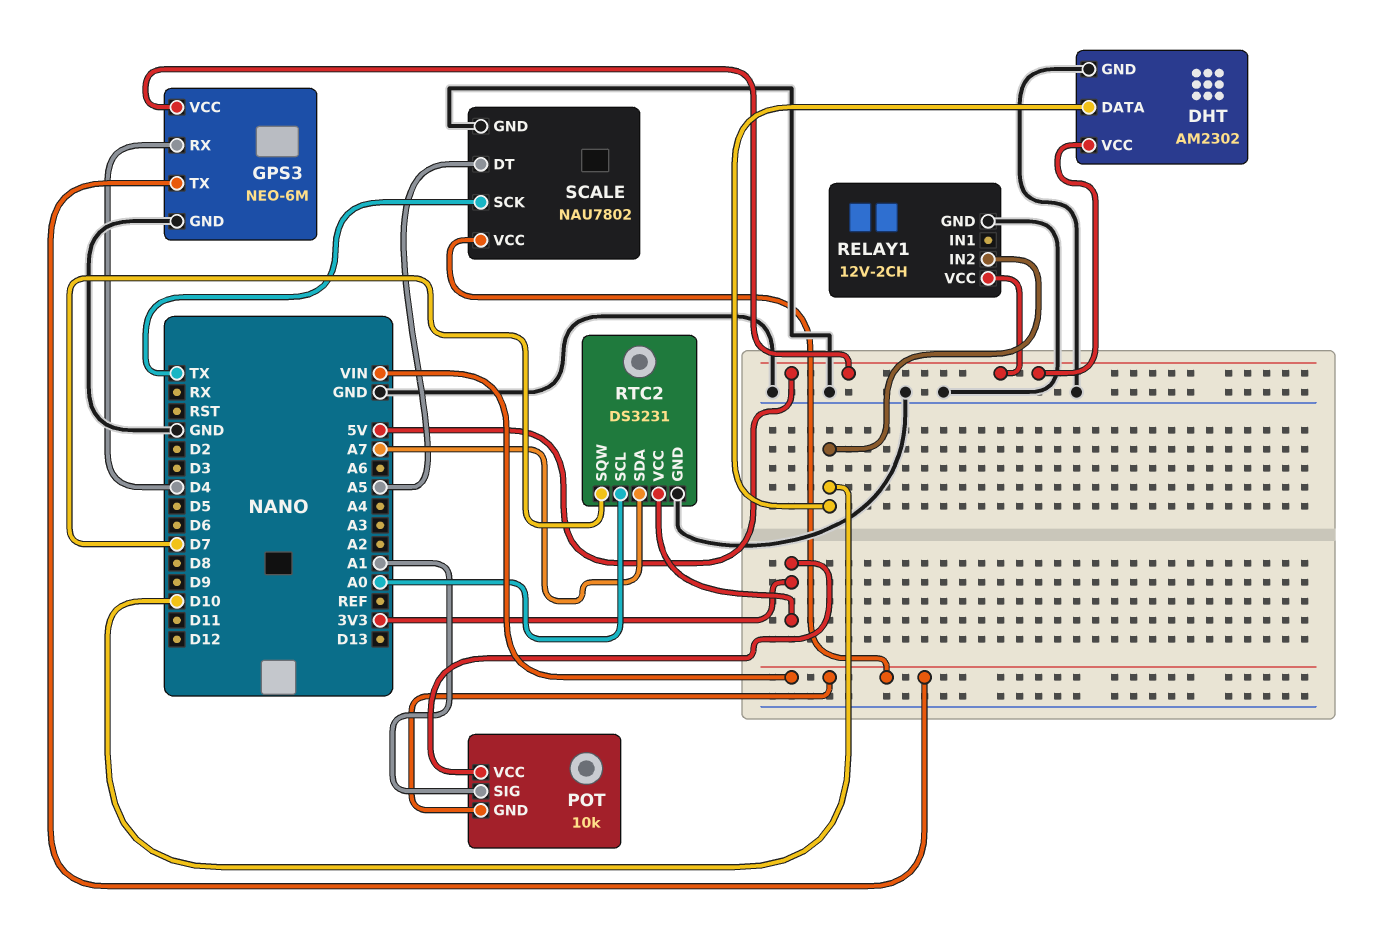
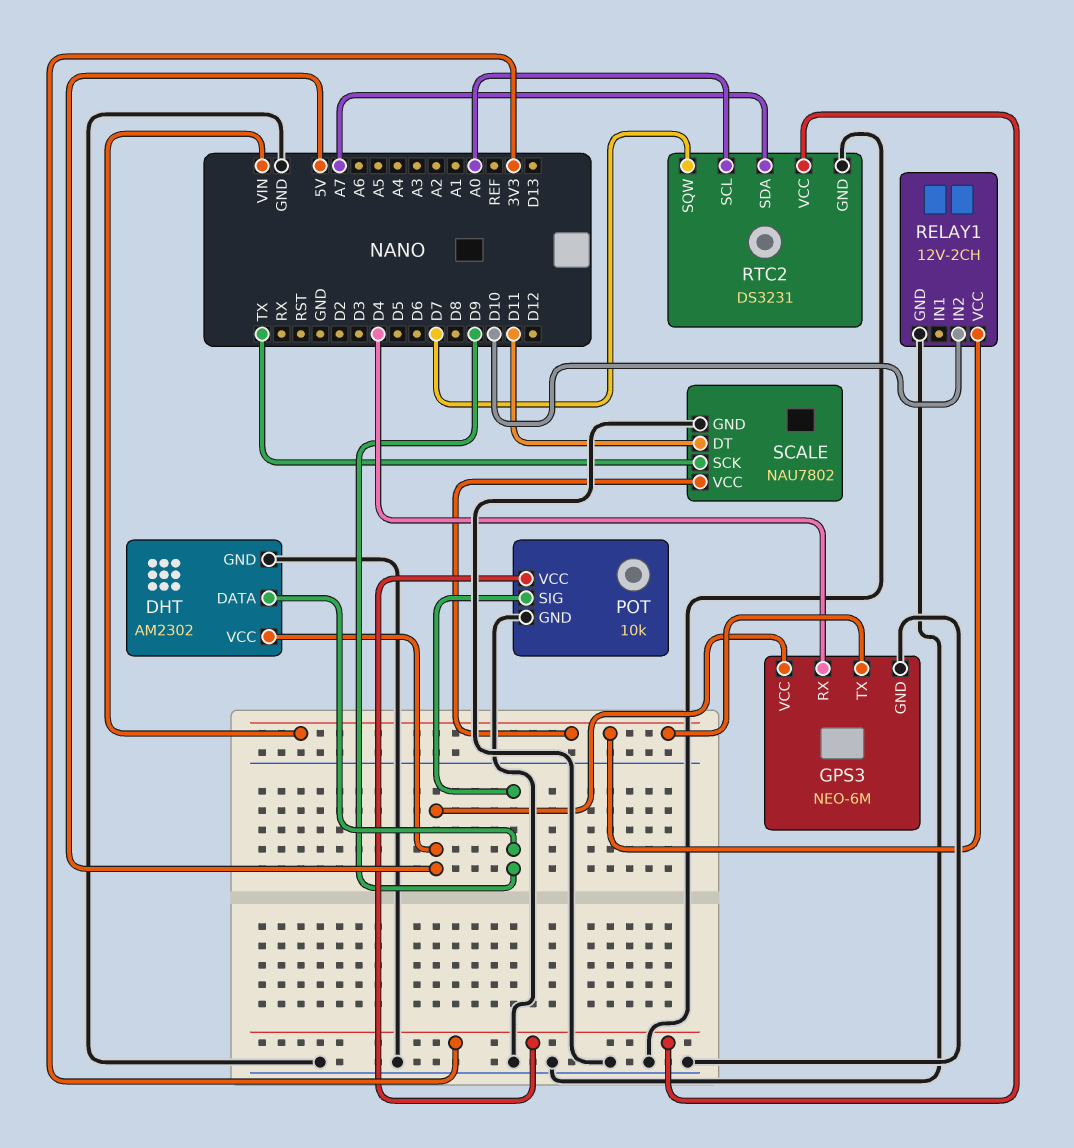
DHT pin DATA: D10 -> D9
POT pin GND: VIN -> GND
POT pin SIG: A1 -> D9
RELAY1 pin VCC: 5V -> VIN
SCALE pin DT: A5 -> D11

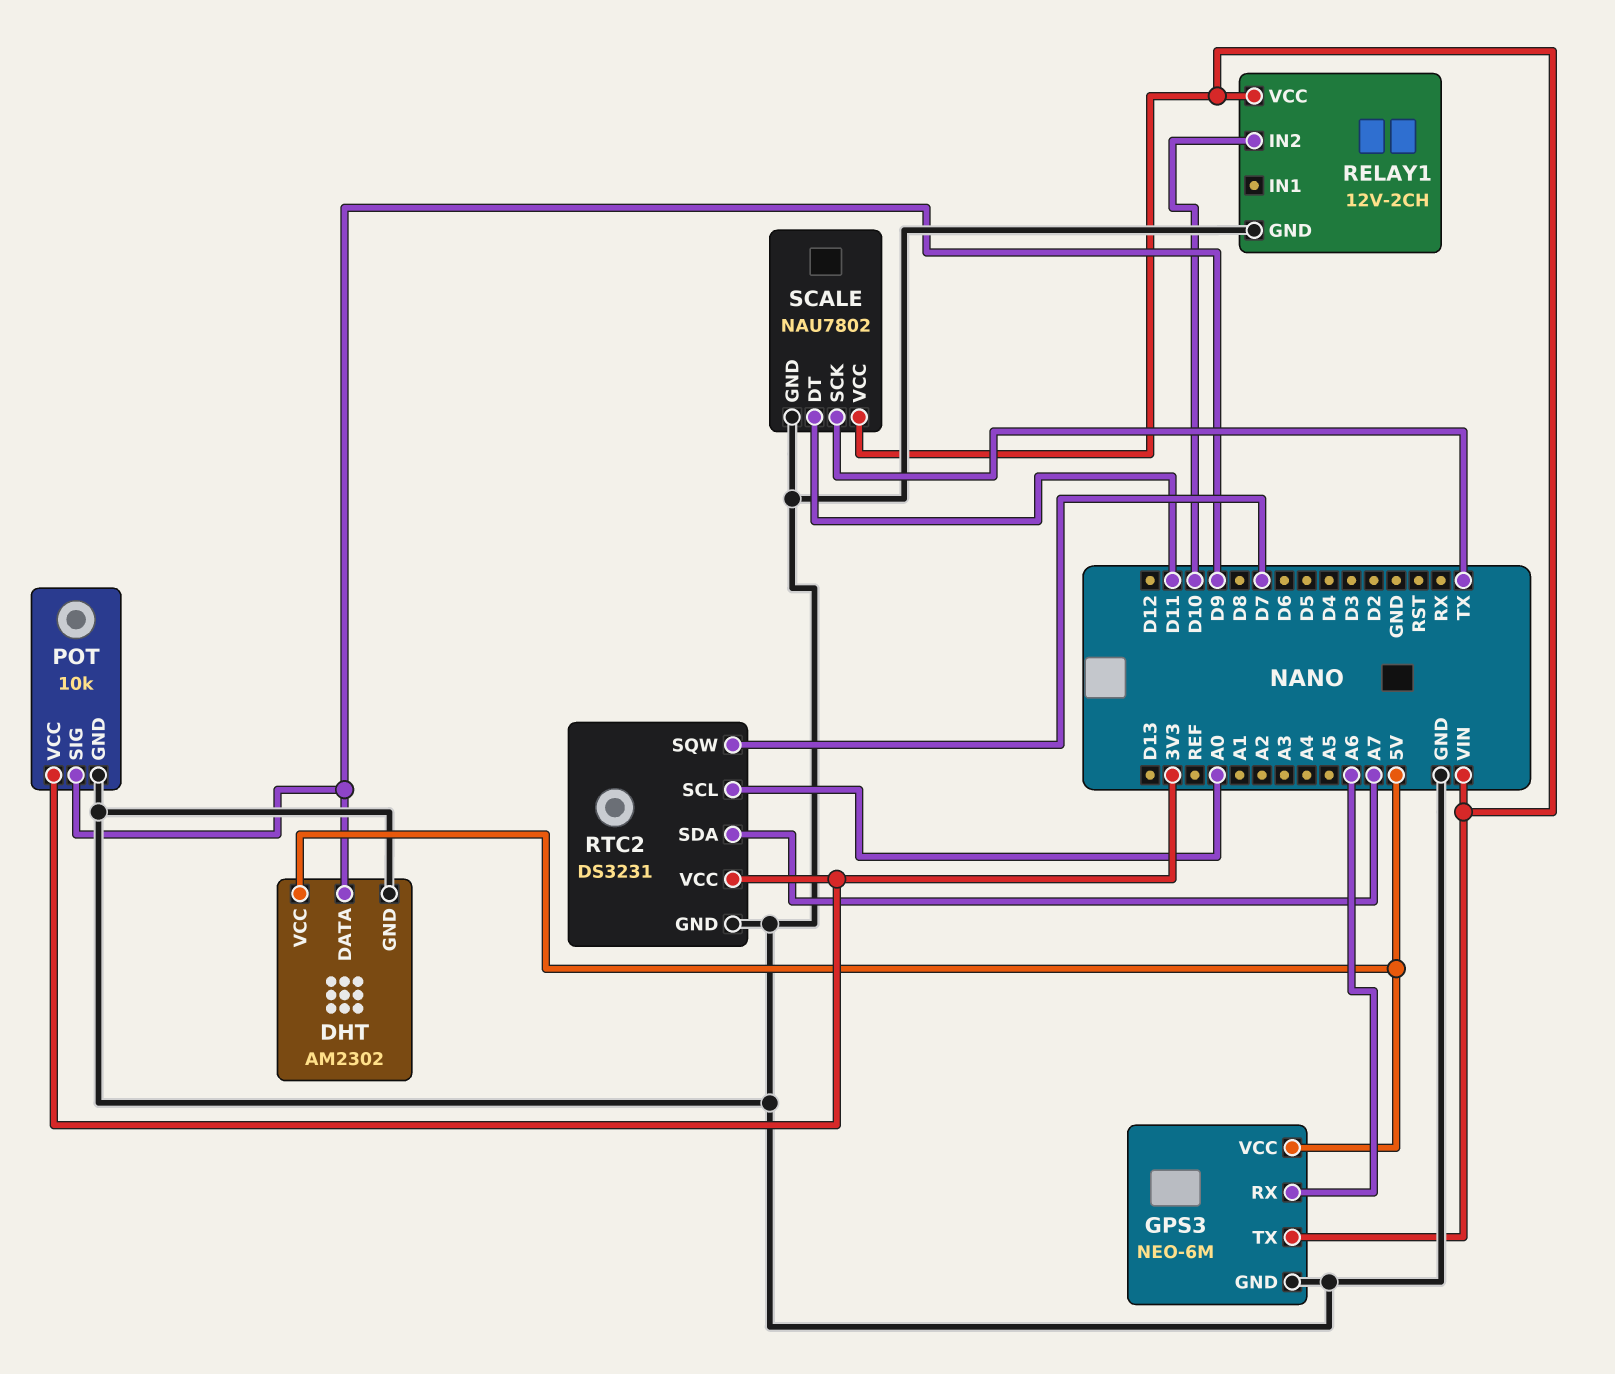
GPS3 pin RX: D4 -> A6

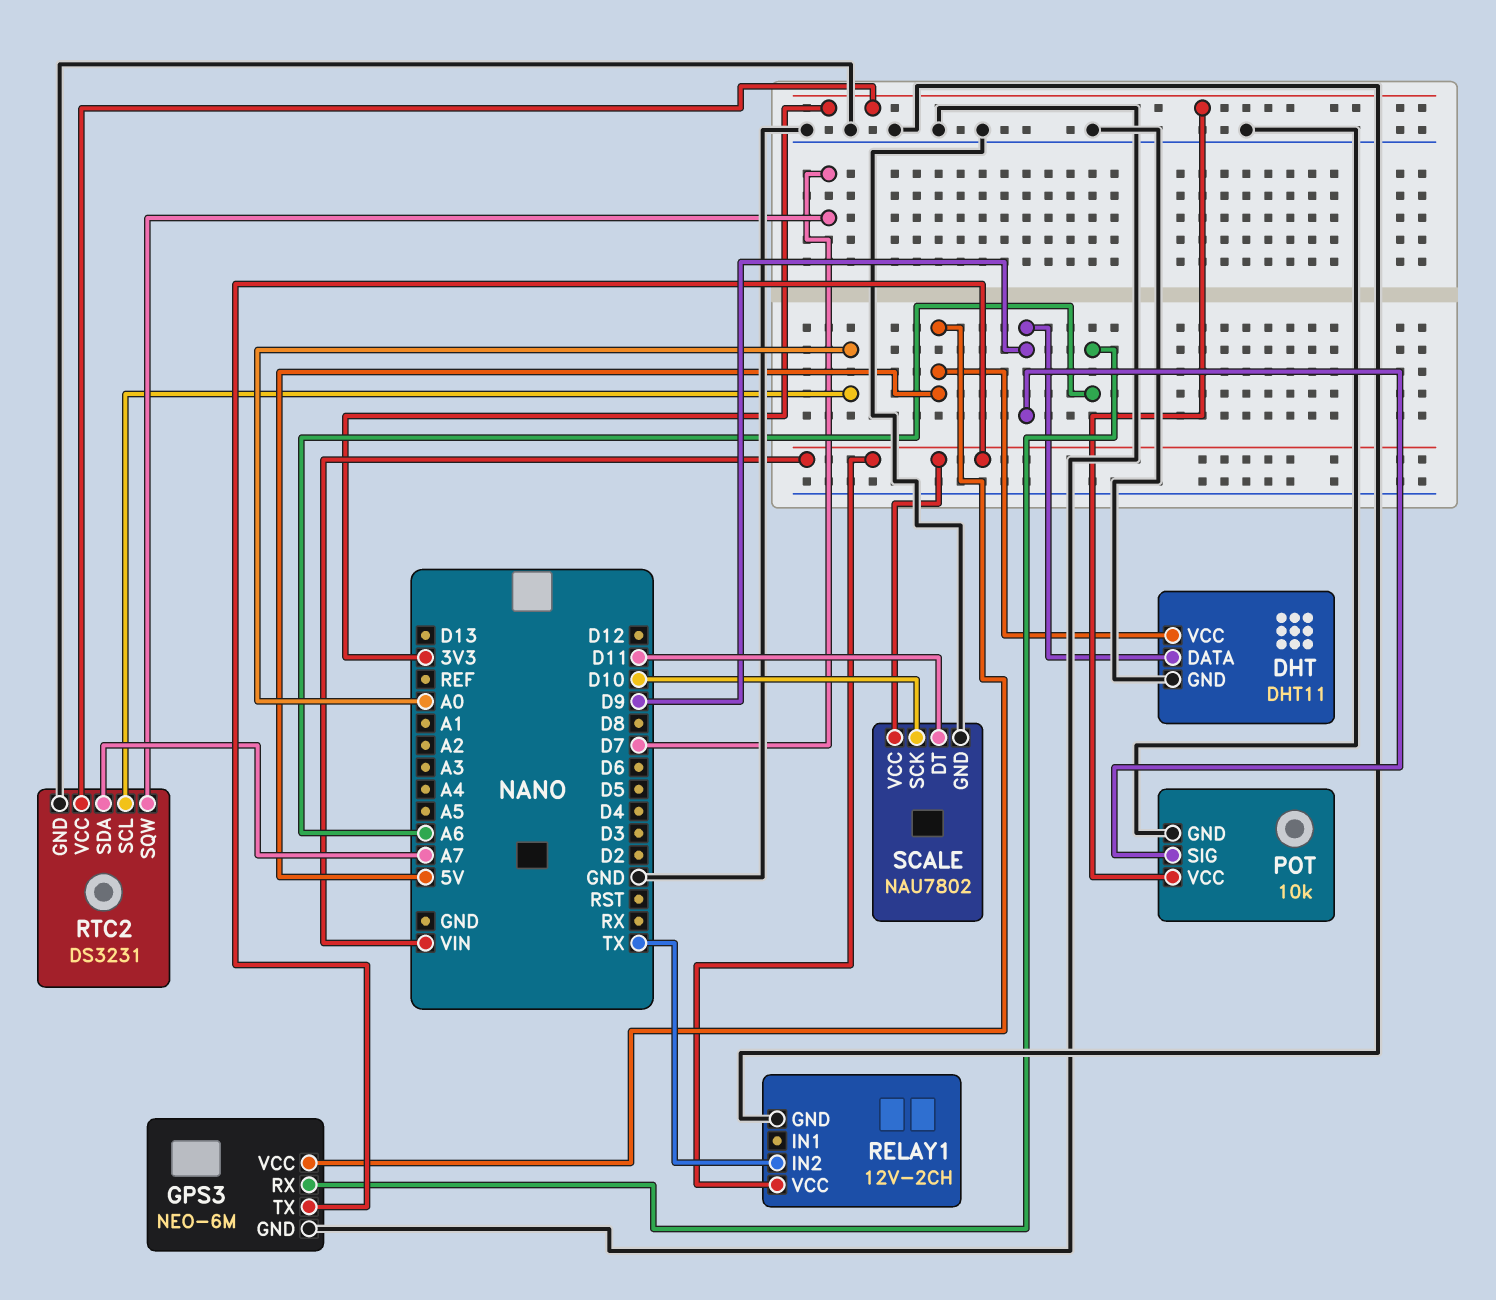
DHT: AM2302 -> DHT11
RELAY1 pin IN2: D10 -> TX
SCALE pin SCK: TX -> D10

